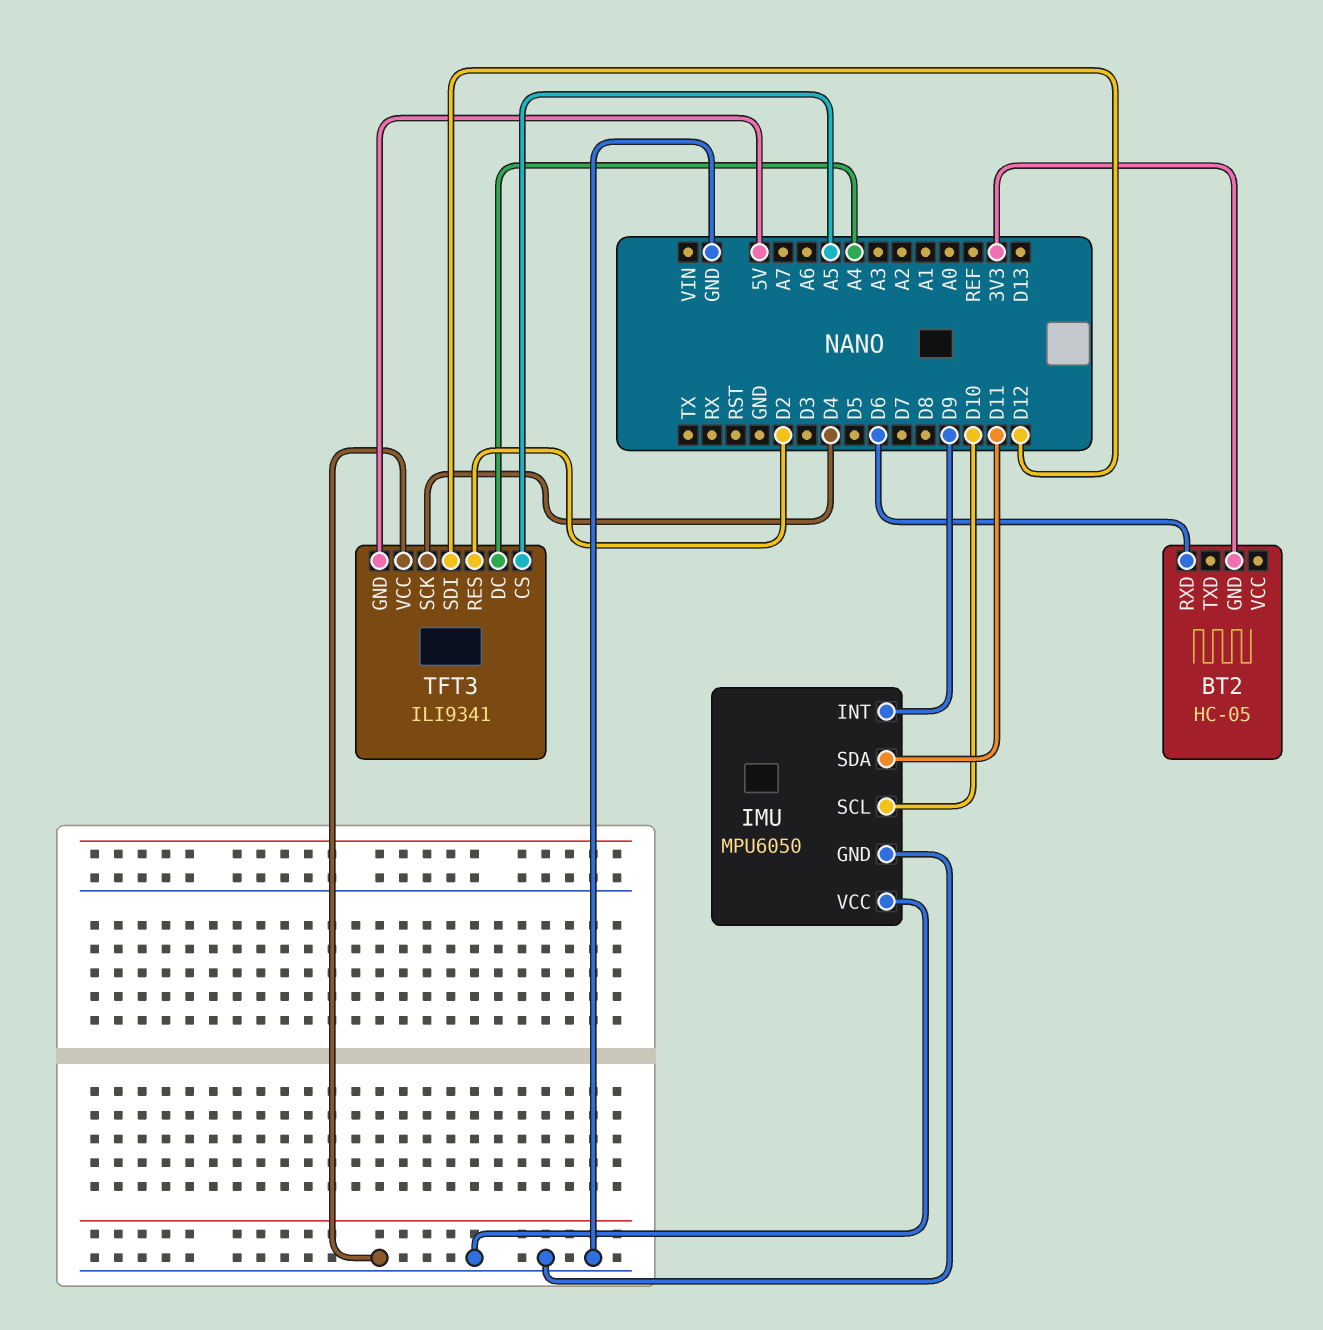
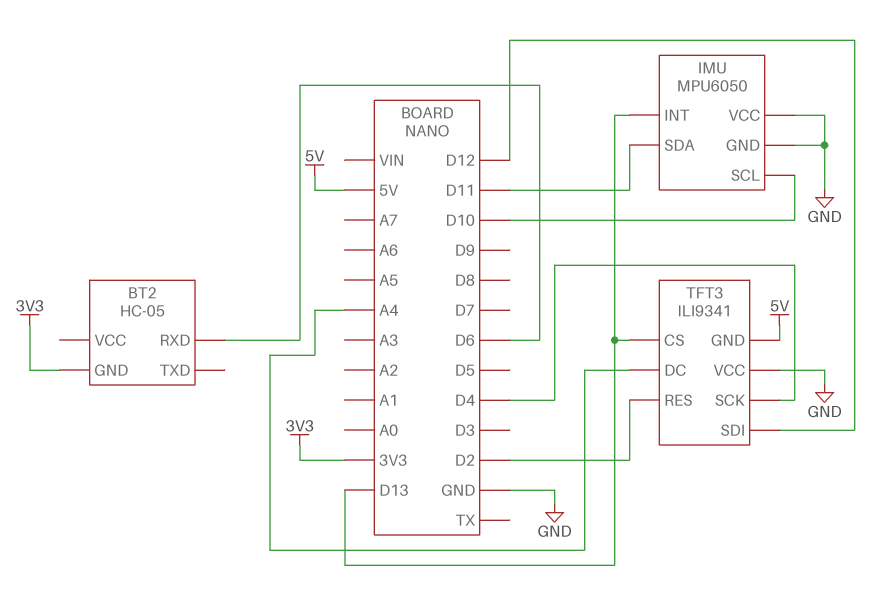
IMU pin INT: D9 -> D13
TFT3 pin CS: A5 -> D13

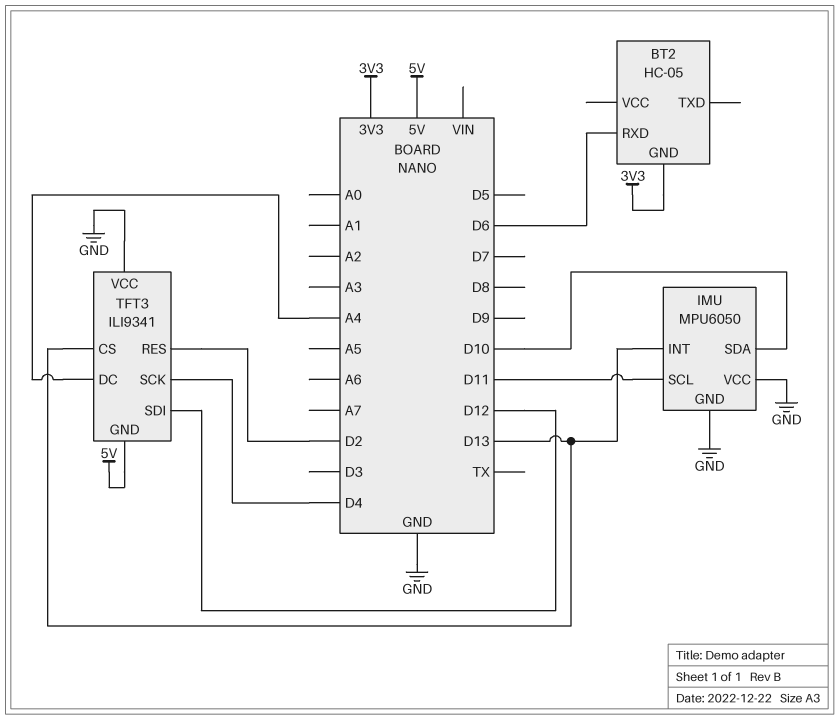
IMU pin SCL: D10 -> D11
IMU pin SDA: D11 -> D10

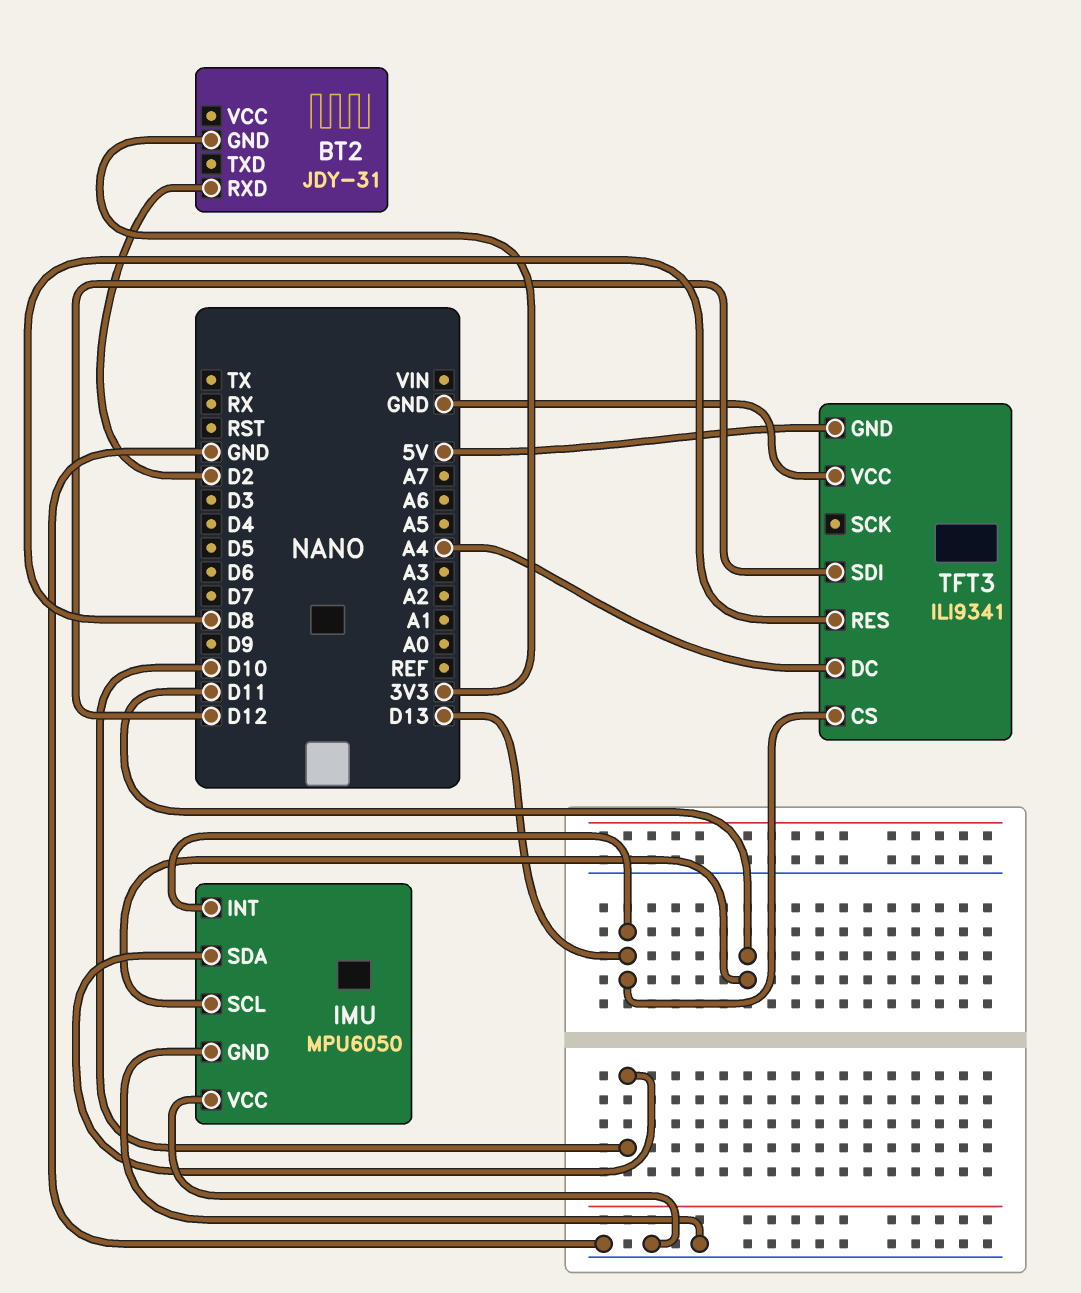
BT2: HC-05 -> JDY-31
BT2 pin RXD: D6 -> D2
TFT3 pin RES: D2 -> D8
TFT3 pin SCK: D4 -> none

